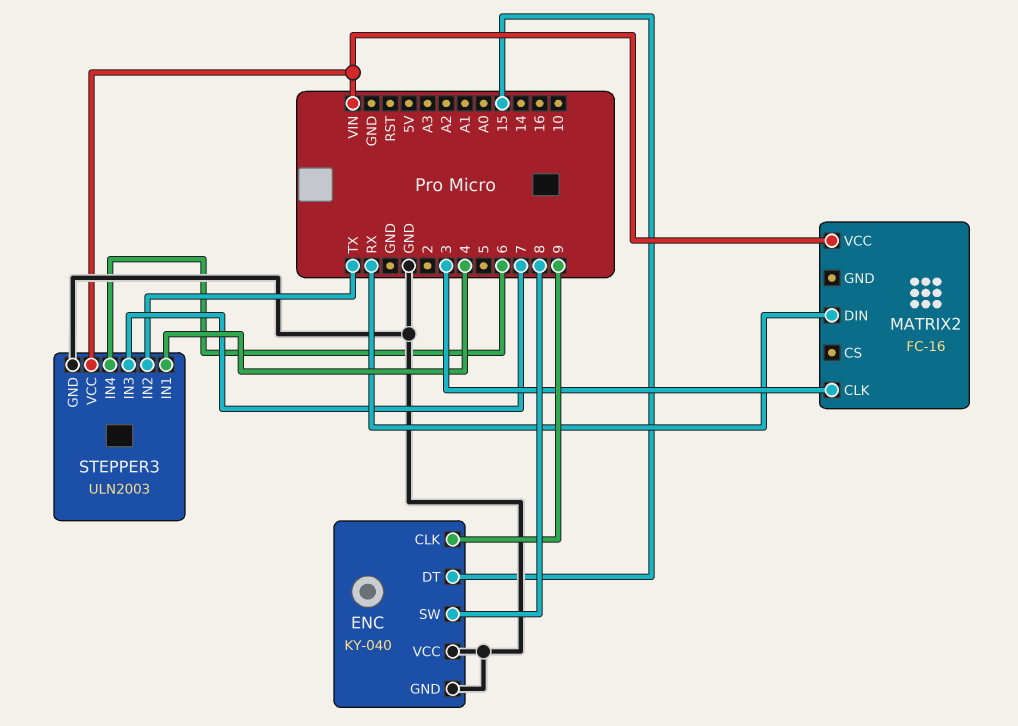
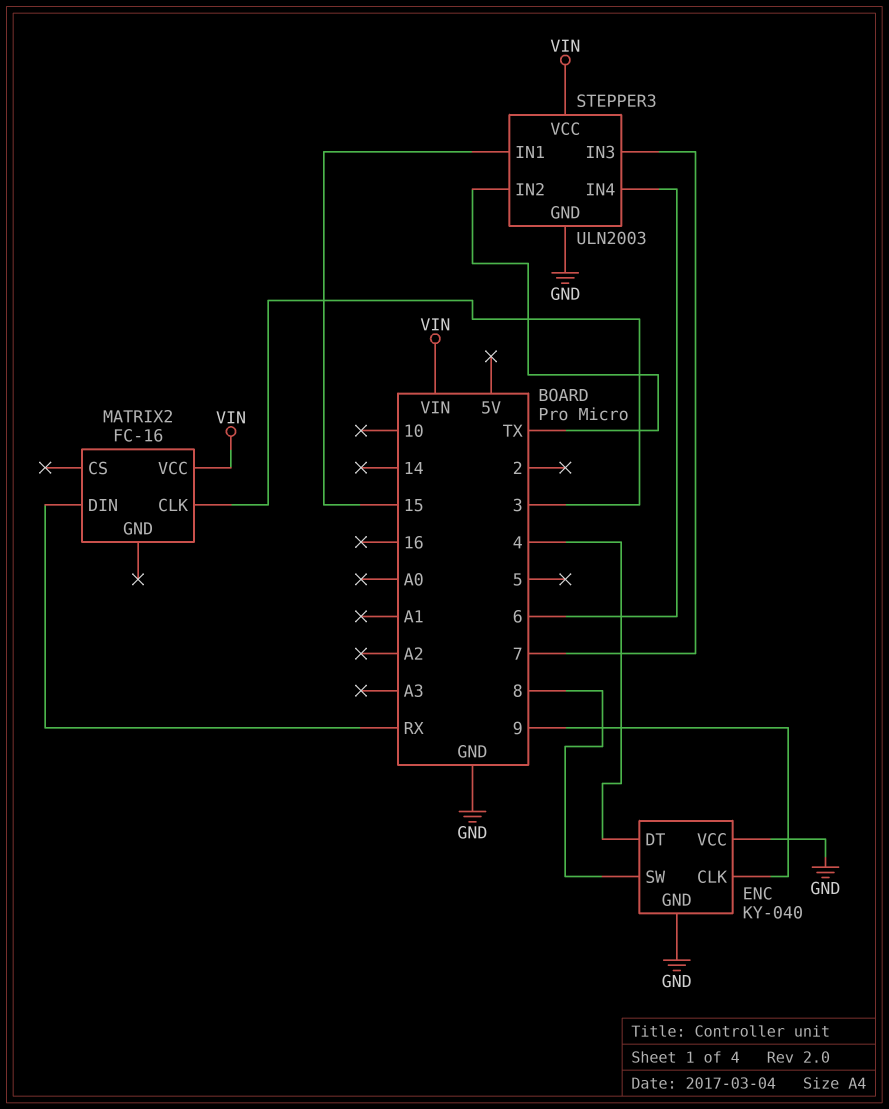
ENC pin DT: 15 -> 4
STEPPER3 pin IN1: 4 -> 15

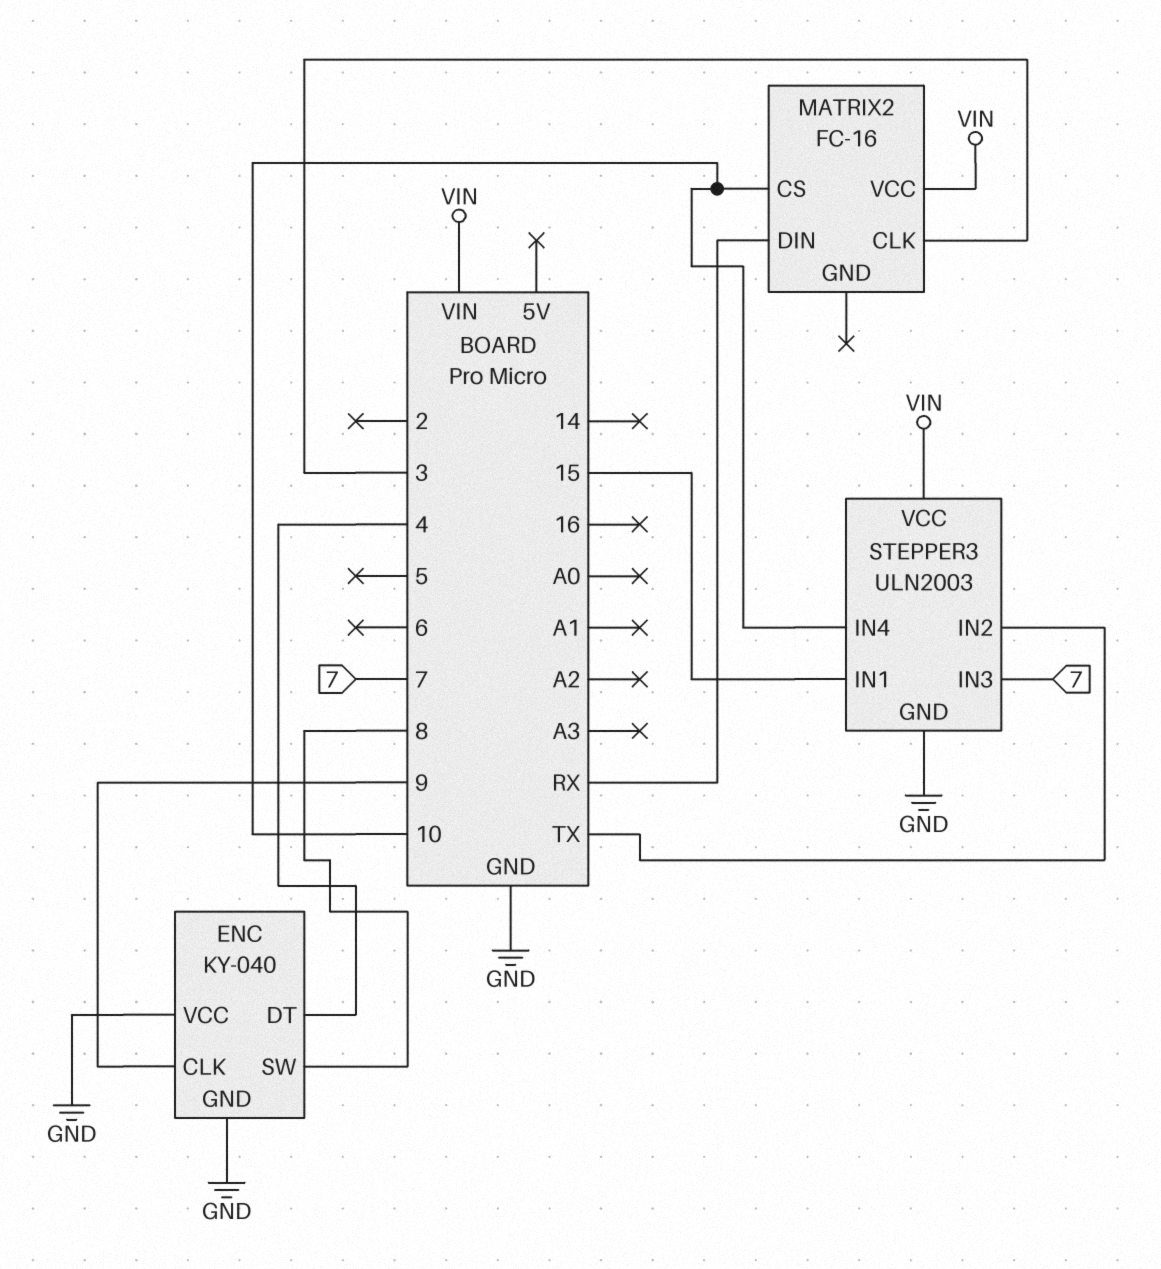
MATRIX2 pin CS: none -> 10
STEPPER3 pin IN4: 6 -> 10

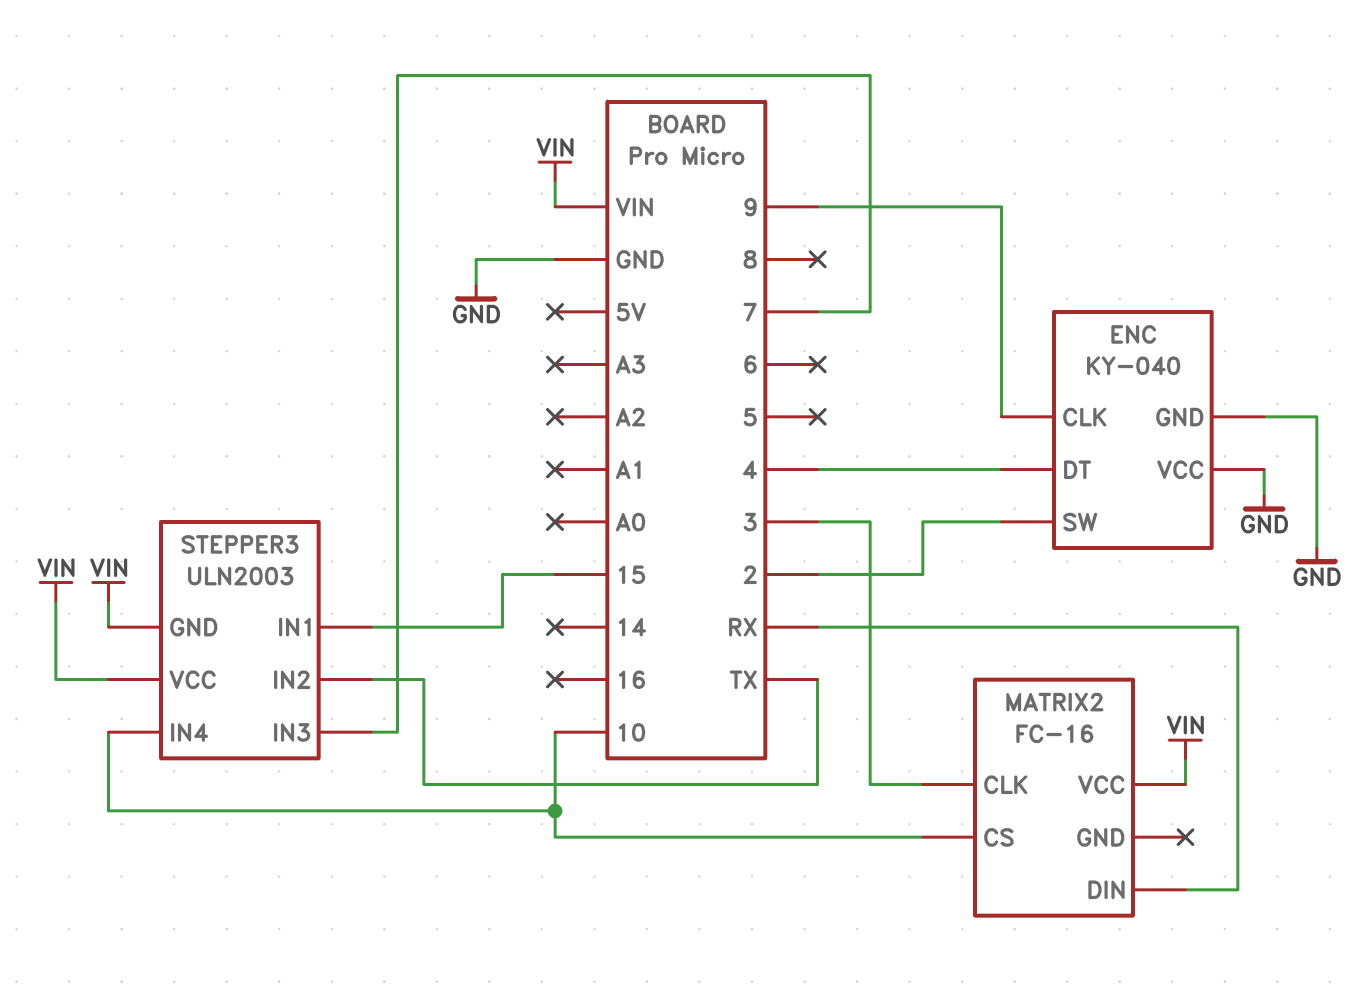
ENC pin SW: 8 -> 2
STEPPER3 pin GND: GND -> VIN

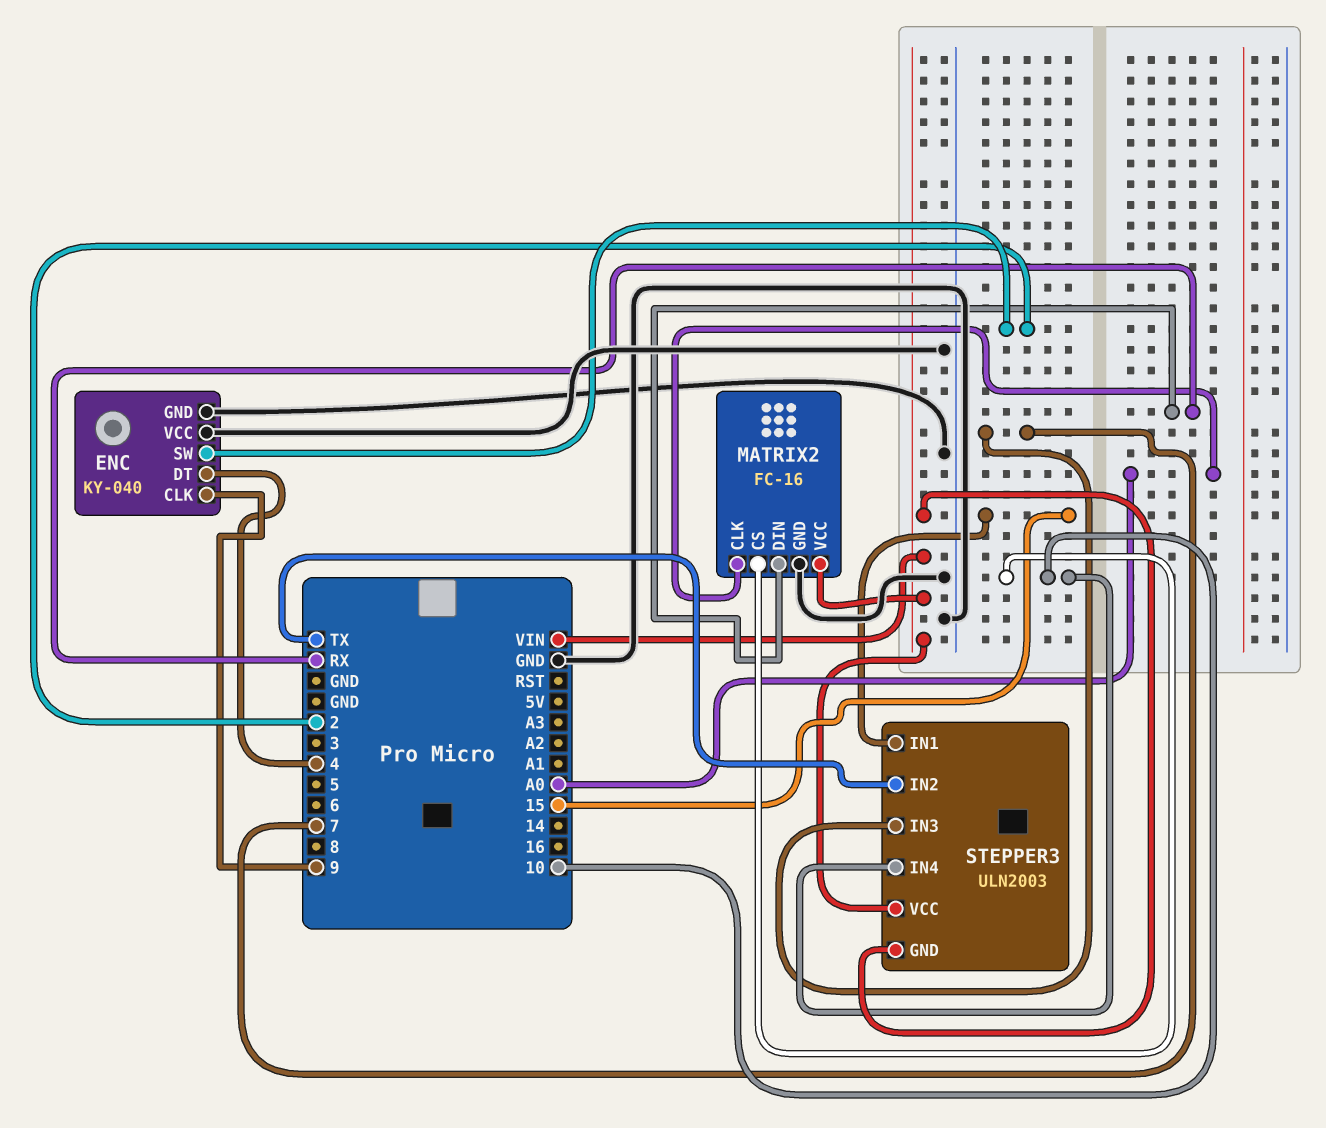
MATRIX2 pin CLK: 3 -> A0
MATRIX2 pin GND: none -> GND

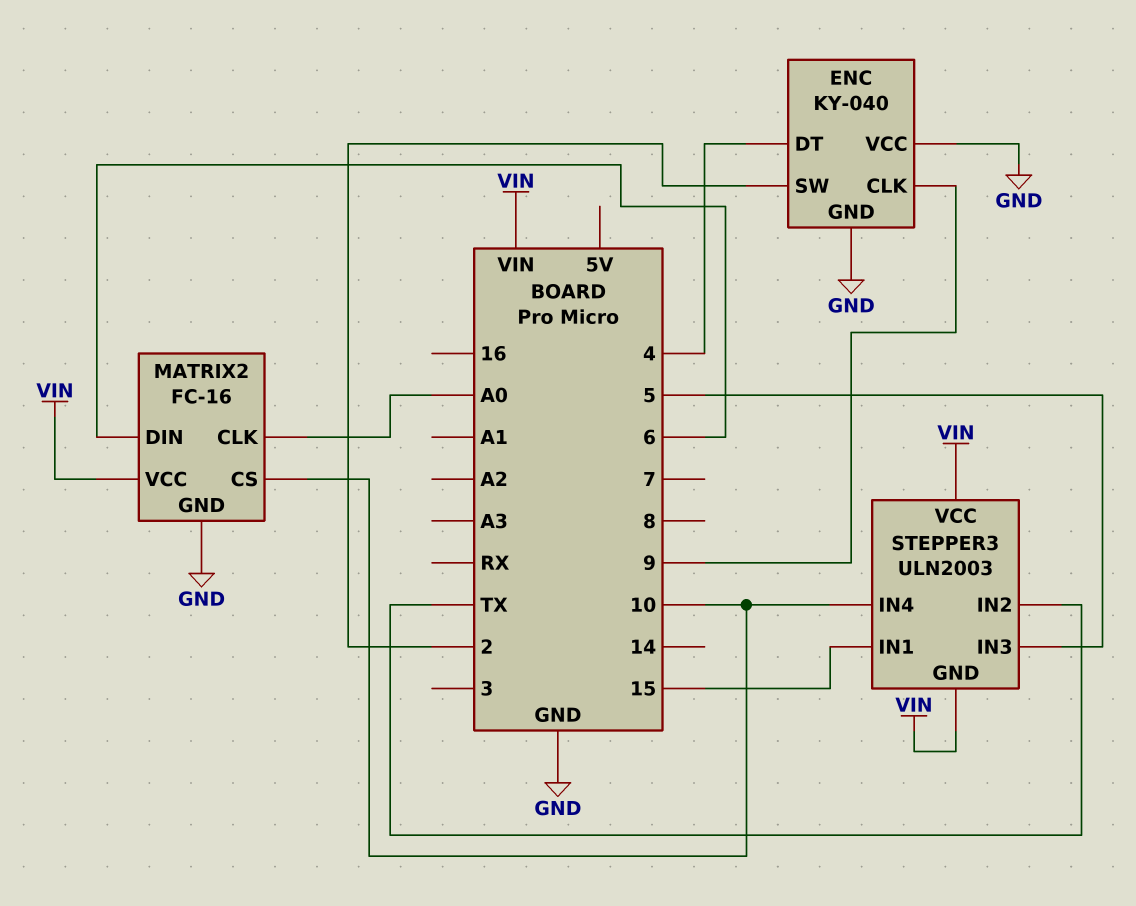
MATRIX2 pin DIN: RX -> 6
STEPPER3 pin IN3: 7 -> 5

